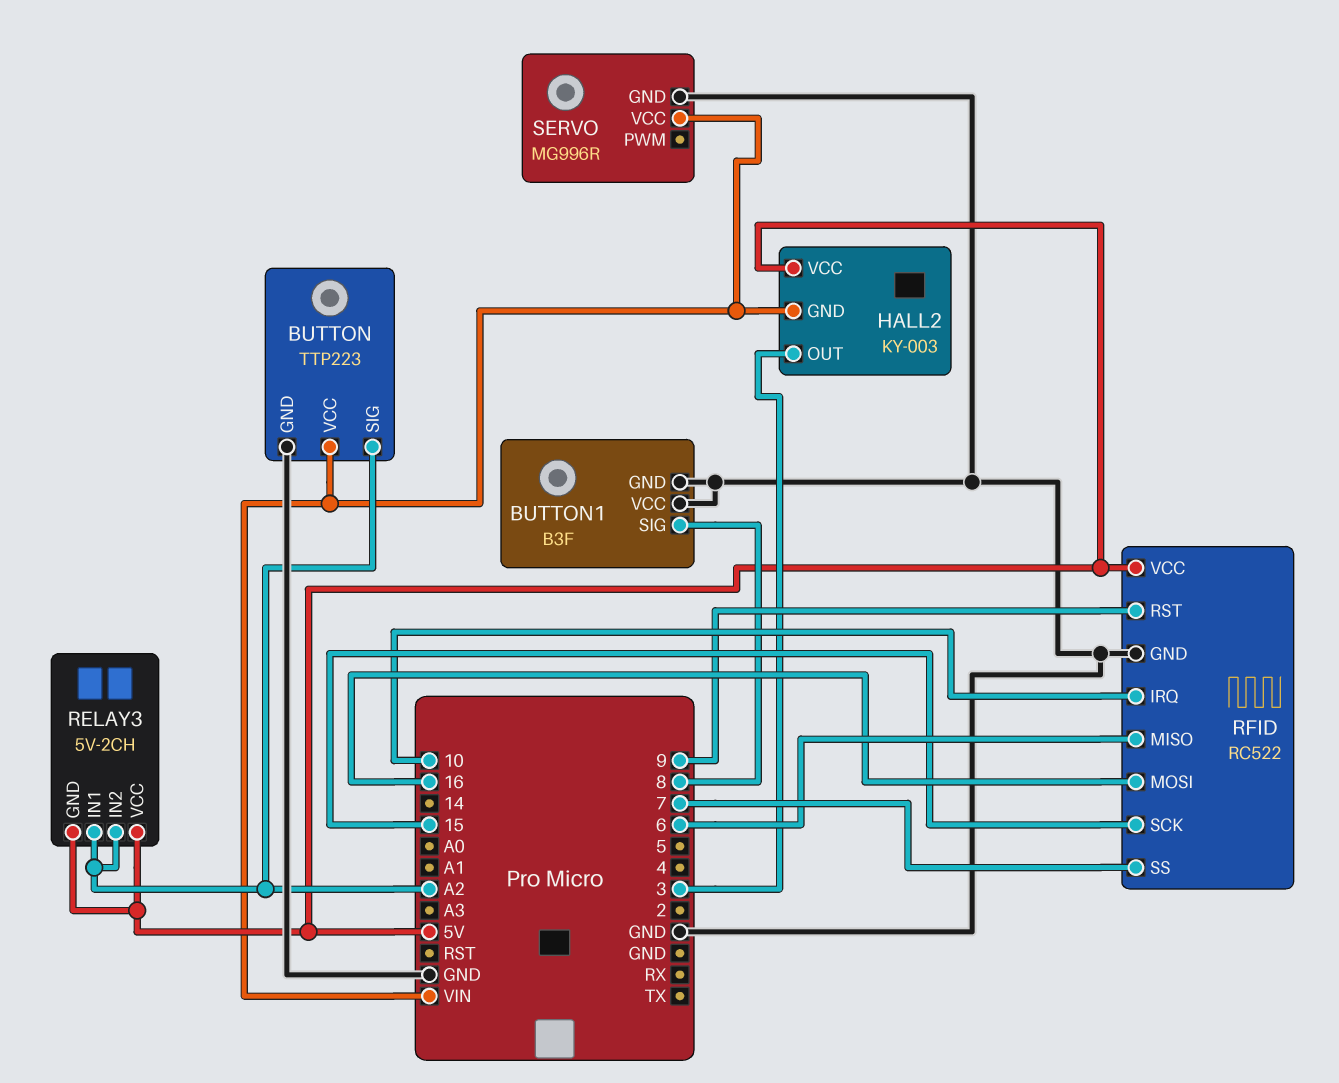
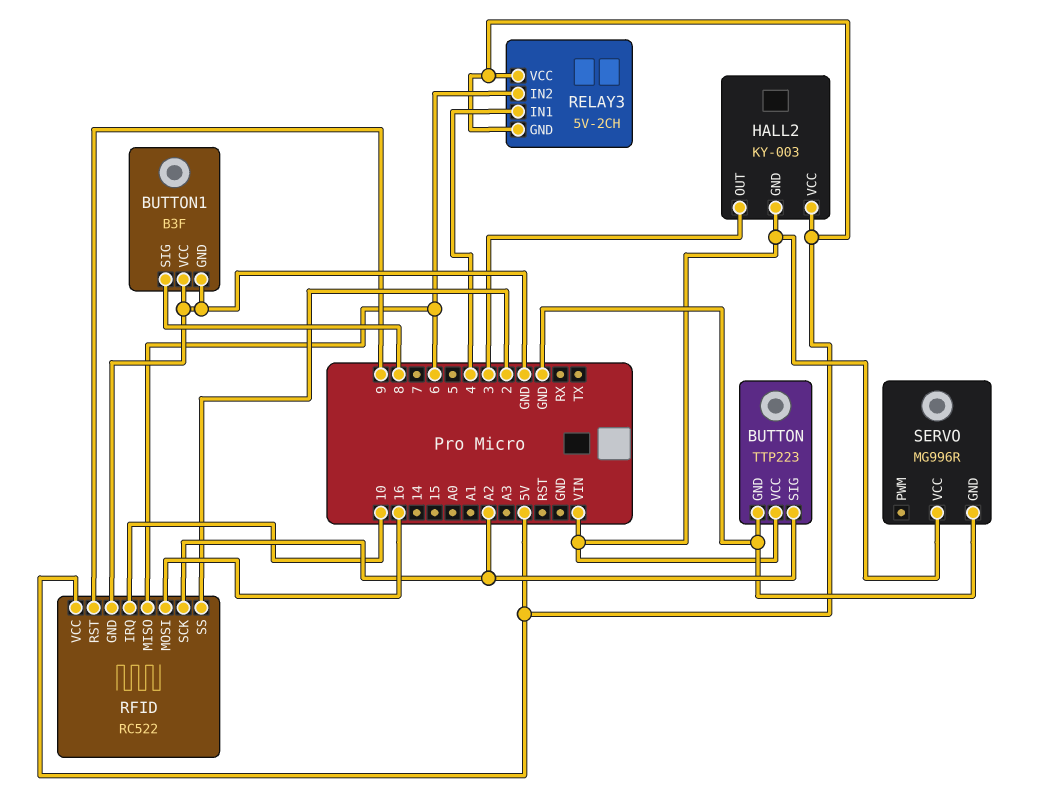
RELAY3 pin IN1: A2 -> 4
RELAY3 pin IN2: A2 -> 6
RFID pin SCK: 15 -> A2
RFID pin SS: 7 -> 2

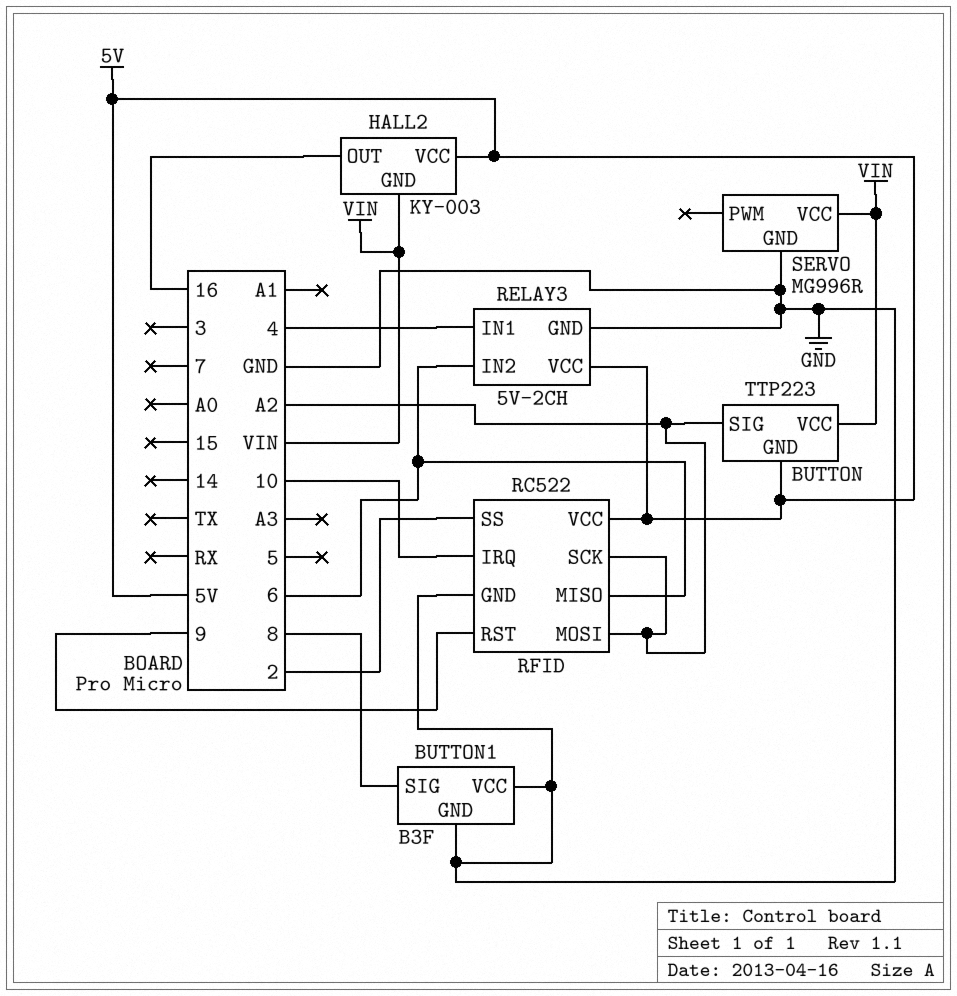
BUTTON pin GND: GND -> 5V
HALL2 pin OUT: 3 -> 16
RELAY3 pin GND: 5V -> GND
RFID pin MOSI: 16 -> A2

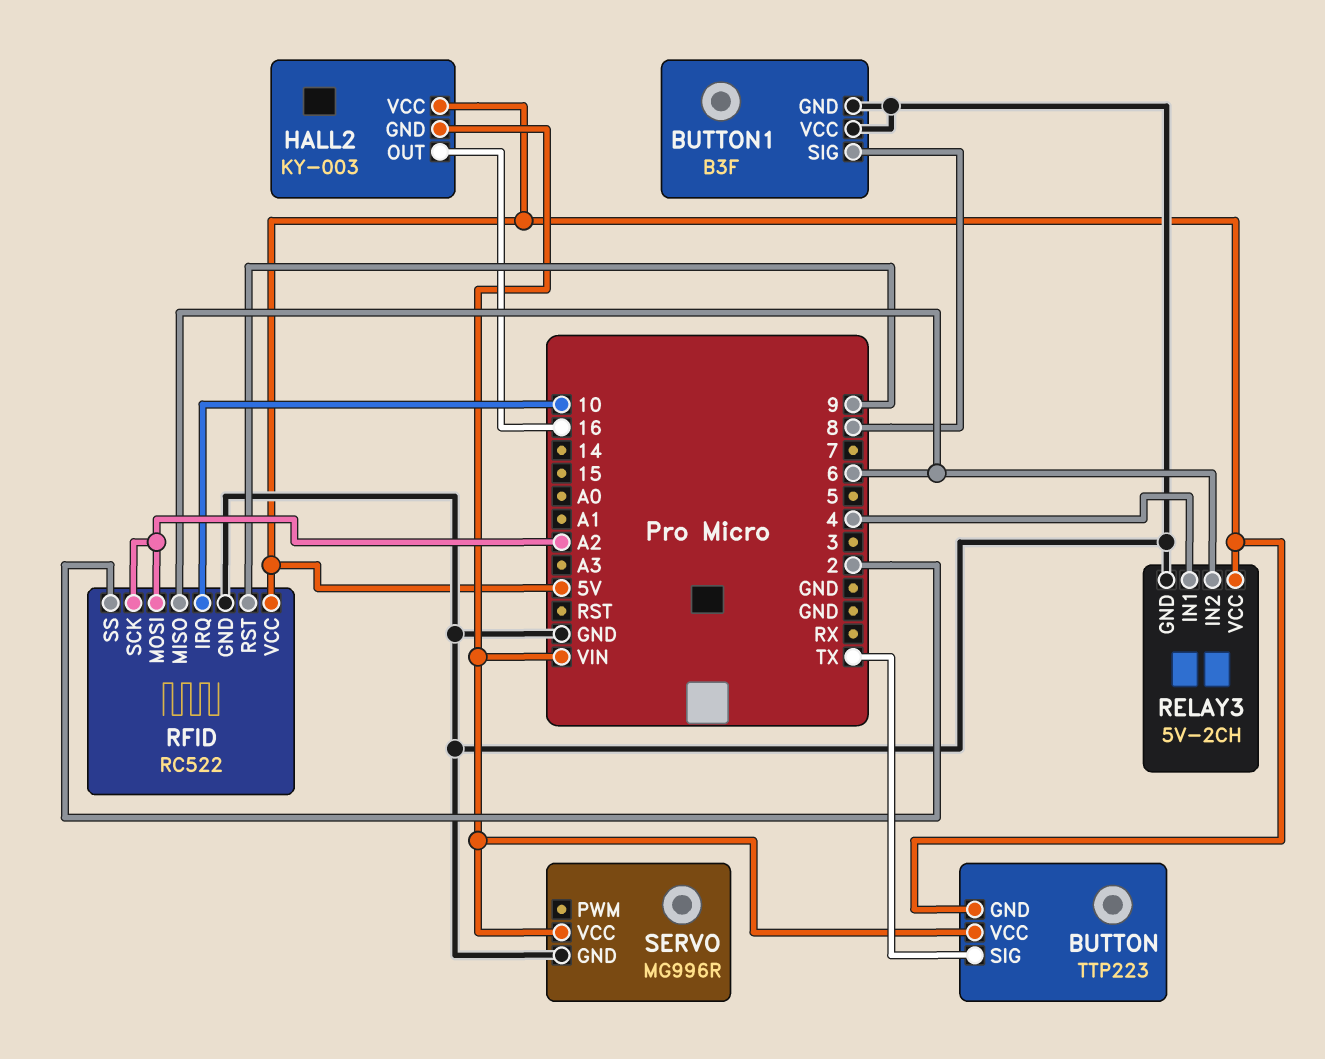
BUTTON pin SIG: A2 -> TX

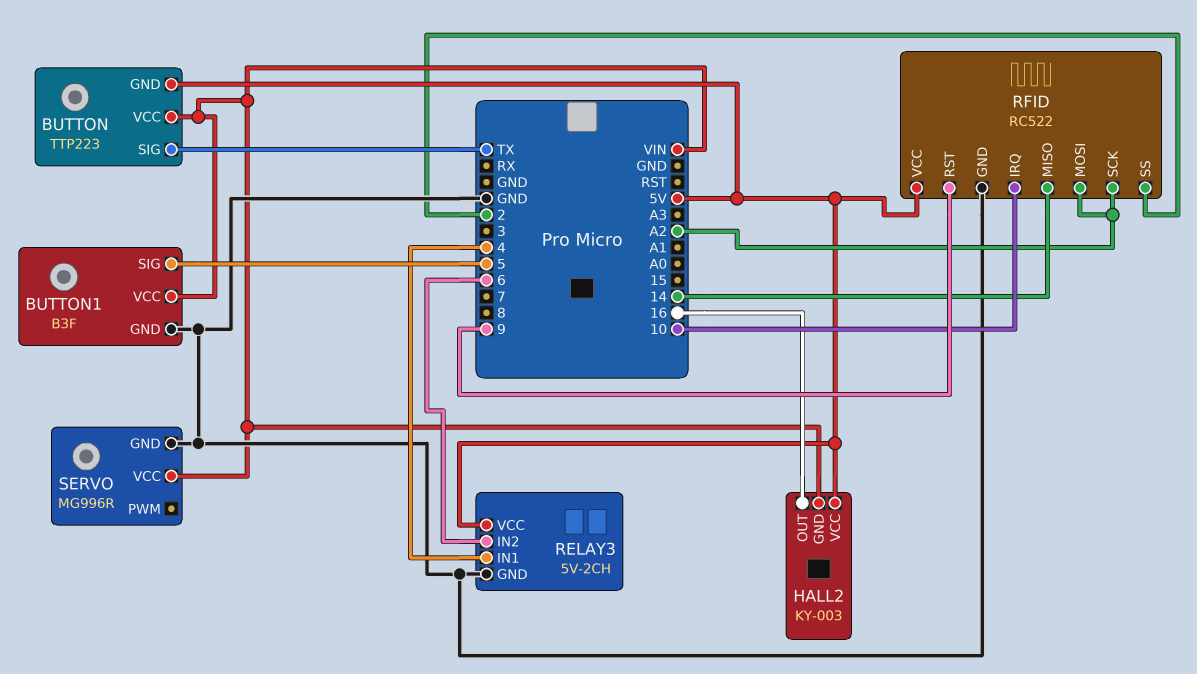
BUTTON1 pin SIG: 8 -> 5
BUTTON1 pin VCC: GND -> VIN
RFID pin MISO: 6 -> 14

